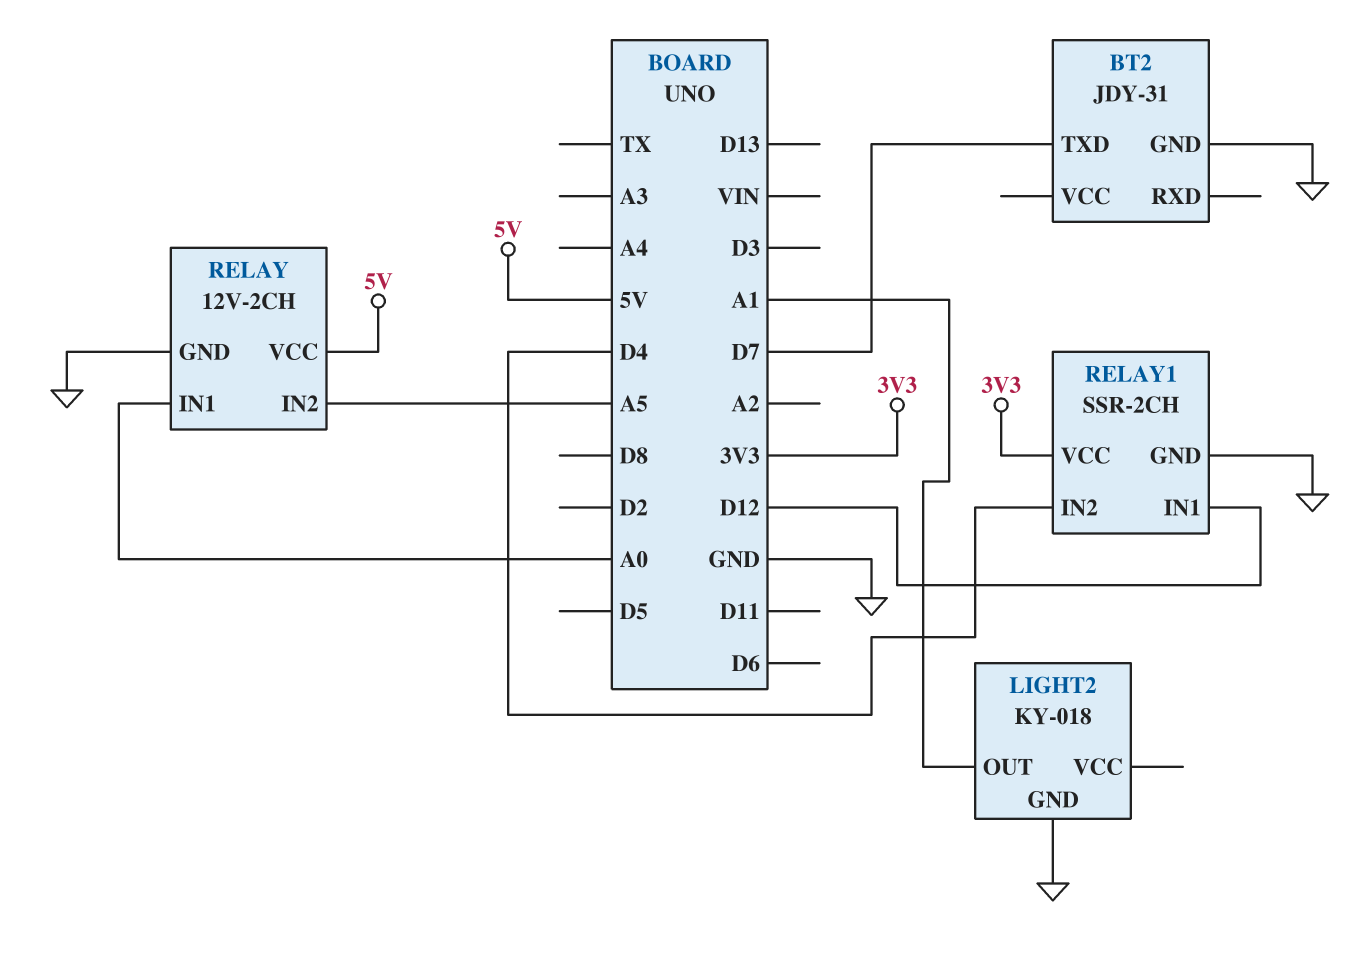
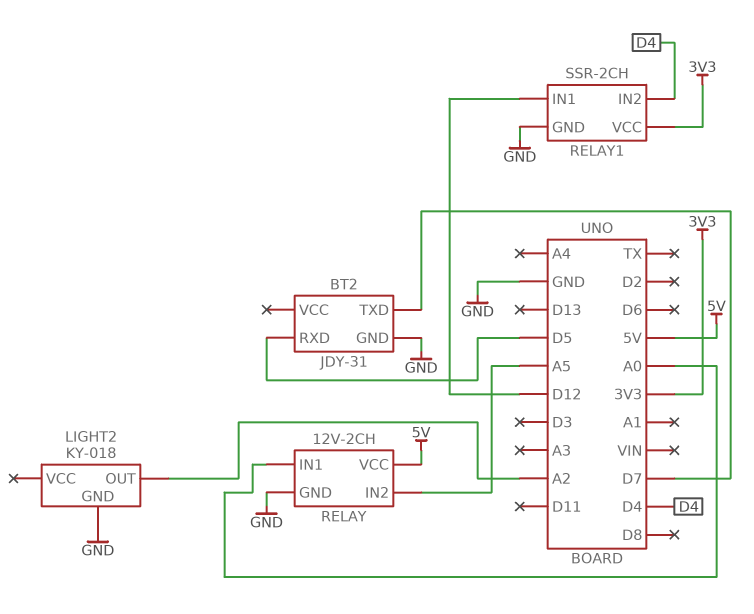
BT2 pin RXD: none -> D5
LIGHT2 pin OUT: A1 -> A2

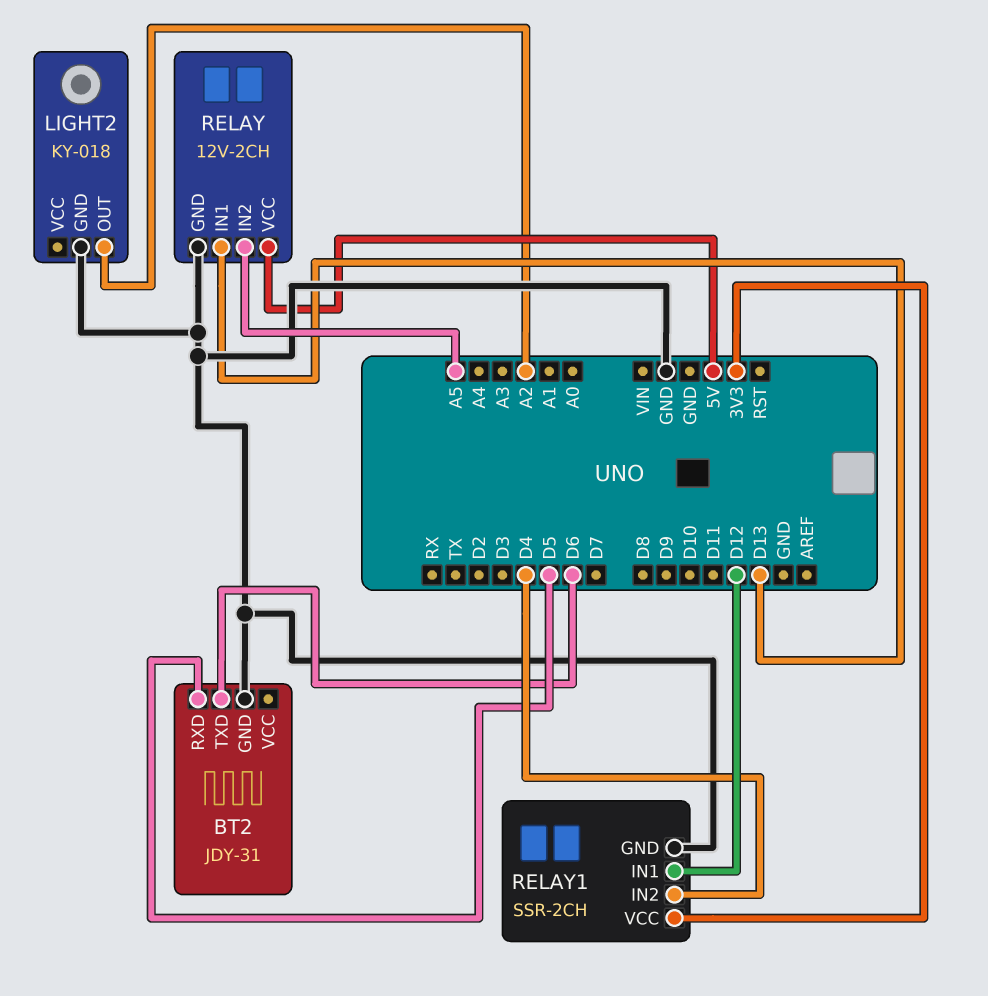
BT2 pin TXD: D7 -> D6
RELAY pin IN1: A0 -> D13

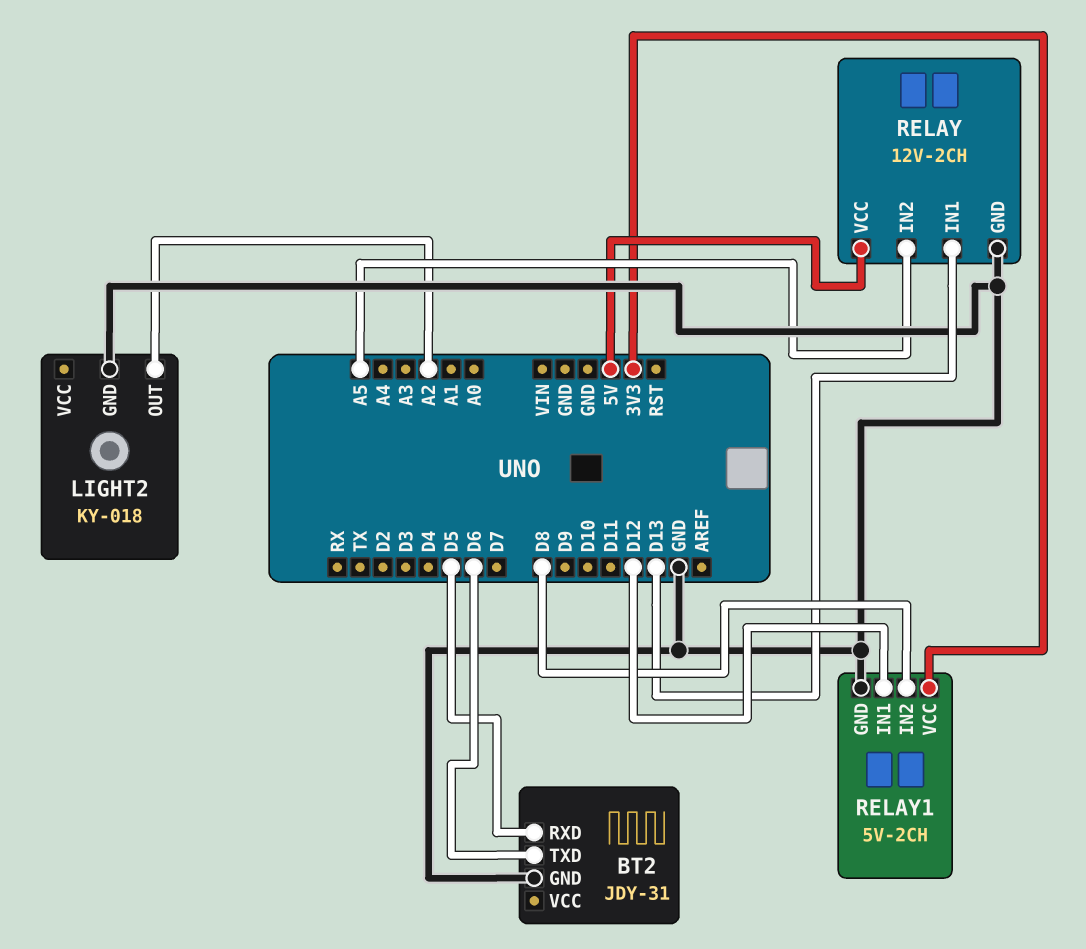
RELAY1: SSR-2CH -> 5V-2CH
RELAY1 pin IN2: D4 -> D8

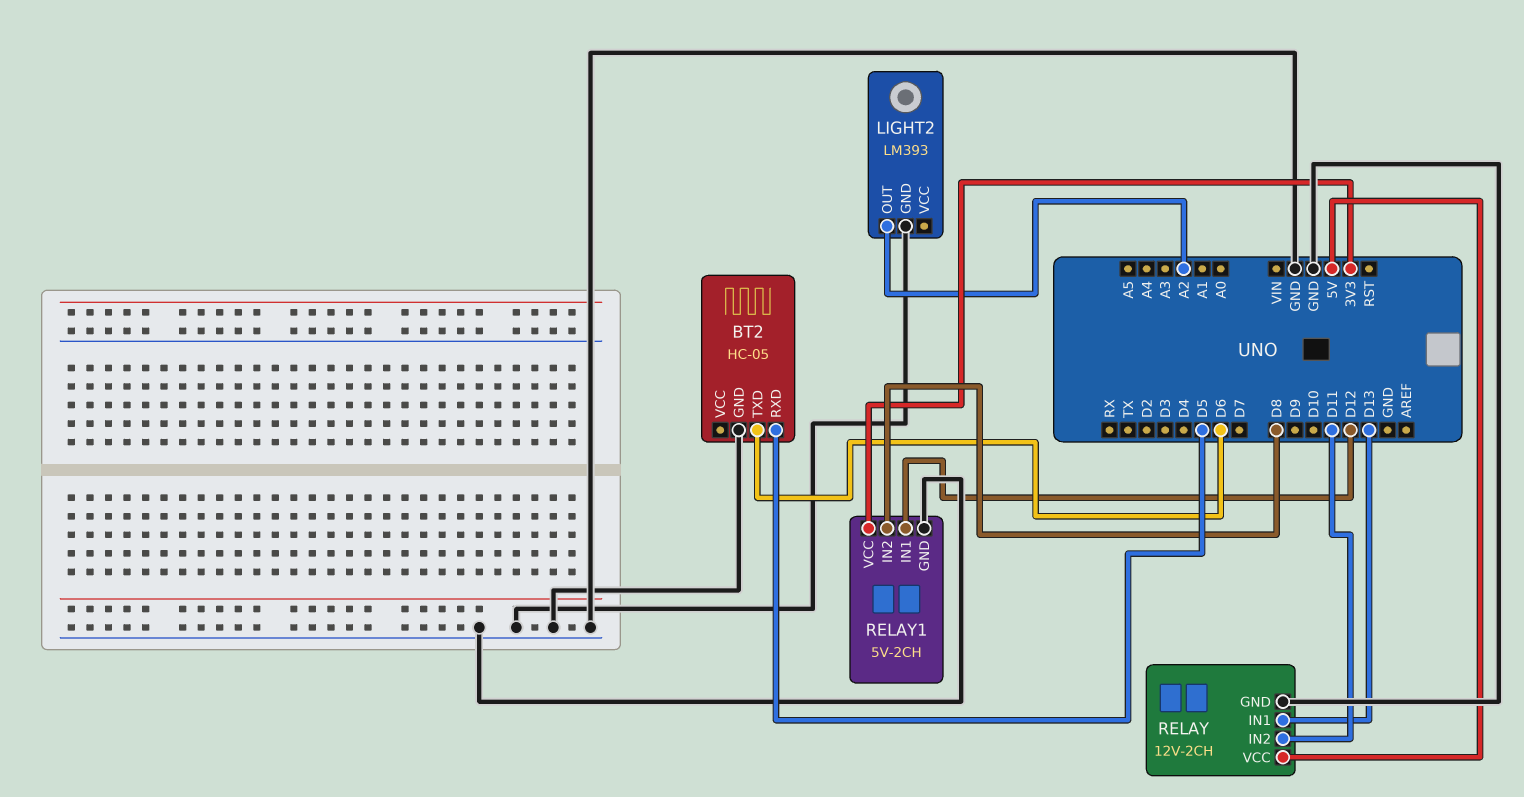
BT2: JDY-31 -> HC-05
LIGHT2: KY-018 -> LM393
RELAY pin IN2: A5 -> D11

